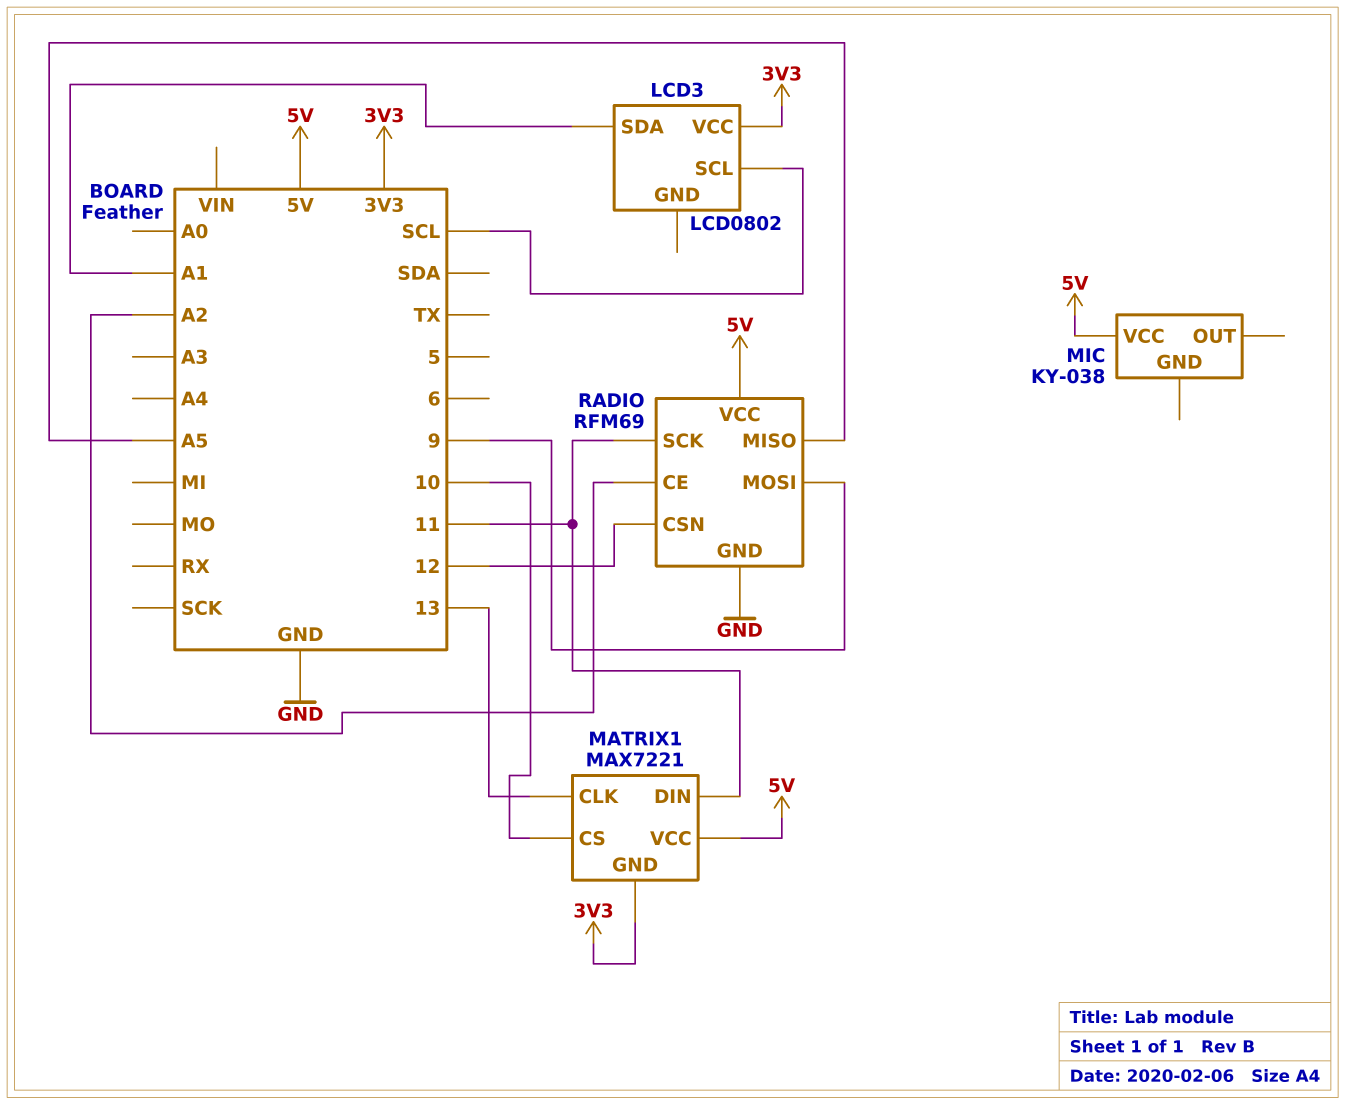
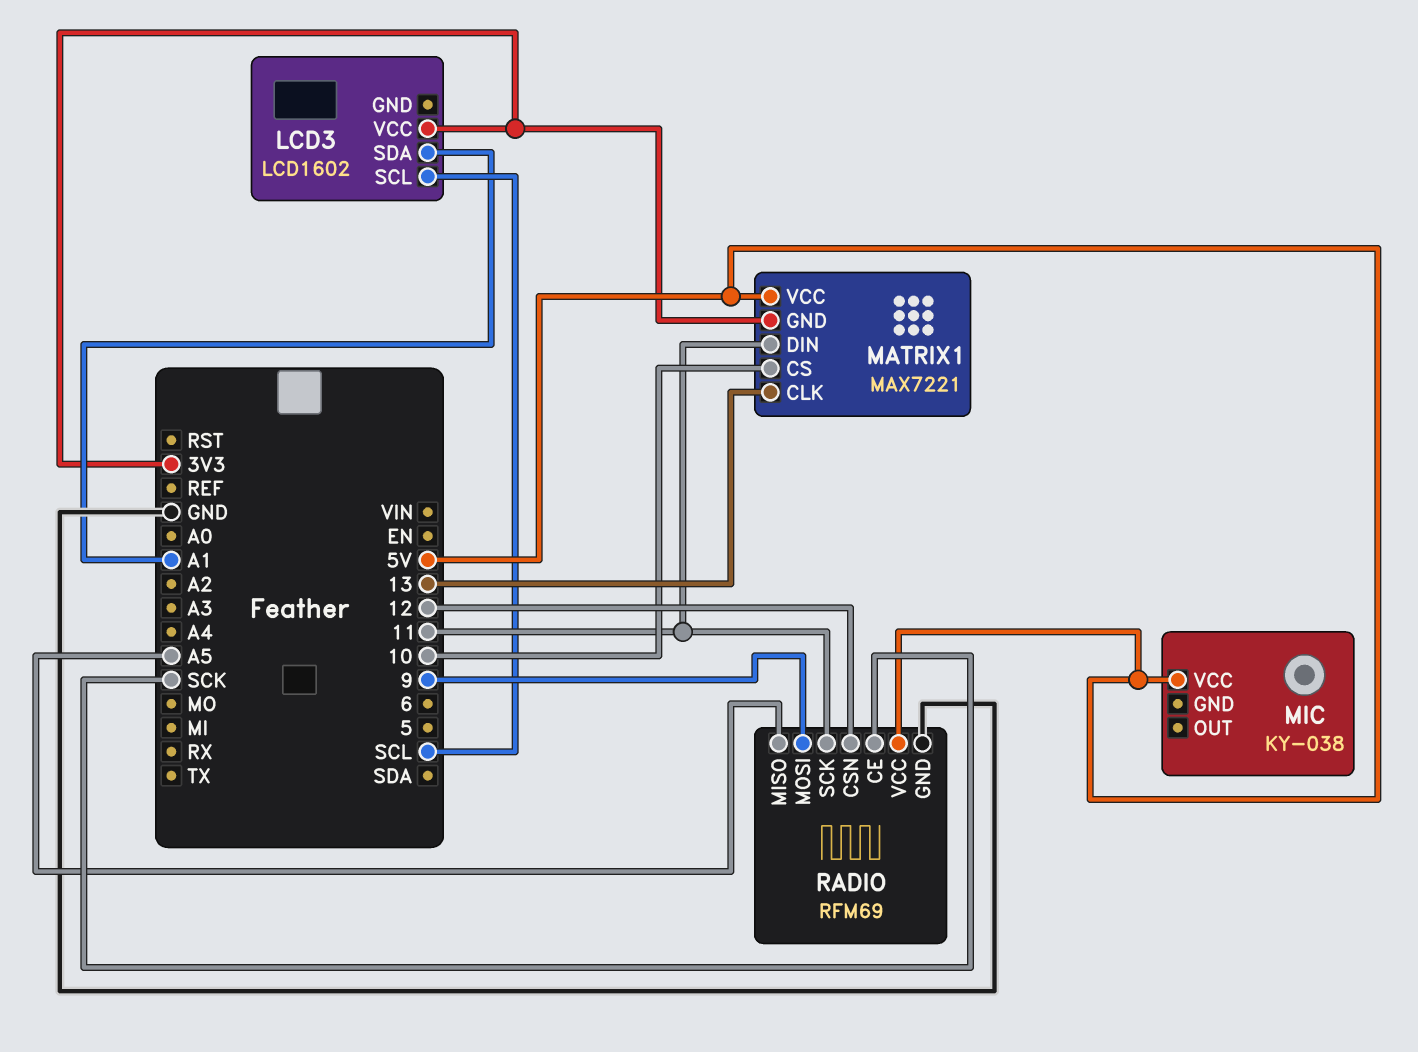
LCD3: LCD0802 -> LCD1602
RADIO pin CE: A2 -> SCK

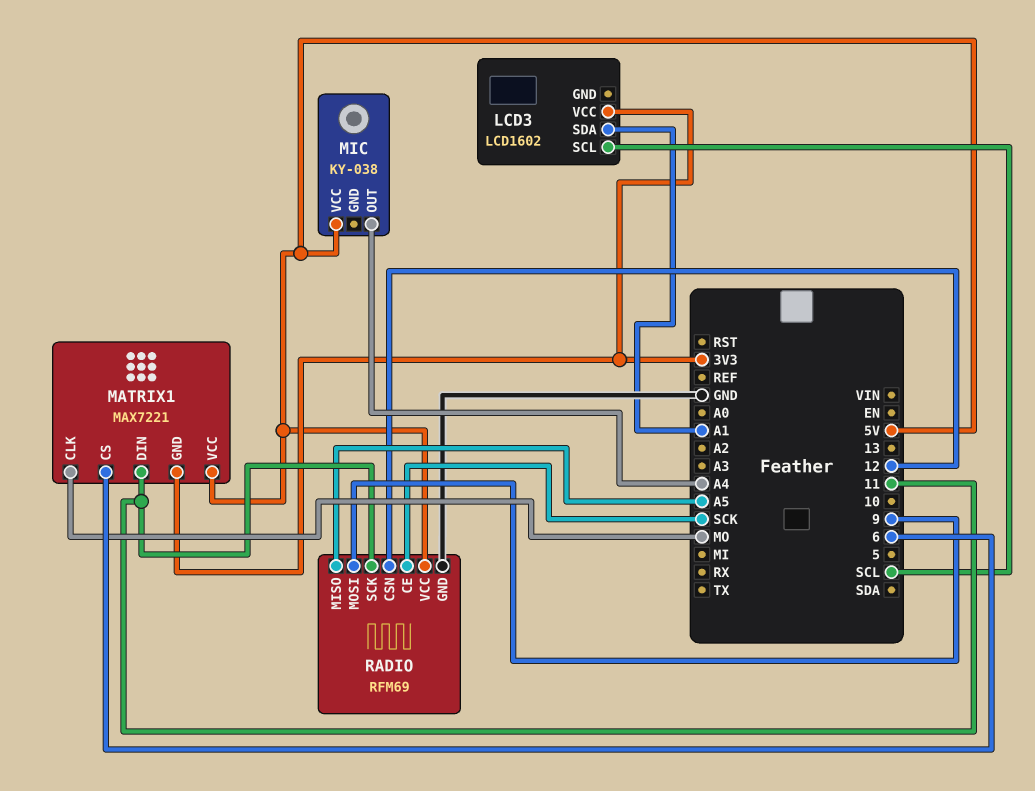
MATRIX1 pin CLK: 13 -> MO
MATRIX1 pin CS: 10 -> 6
MIC pin OUT: none -> A4

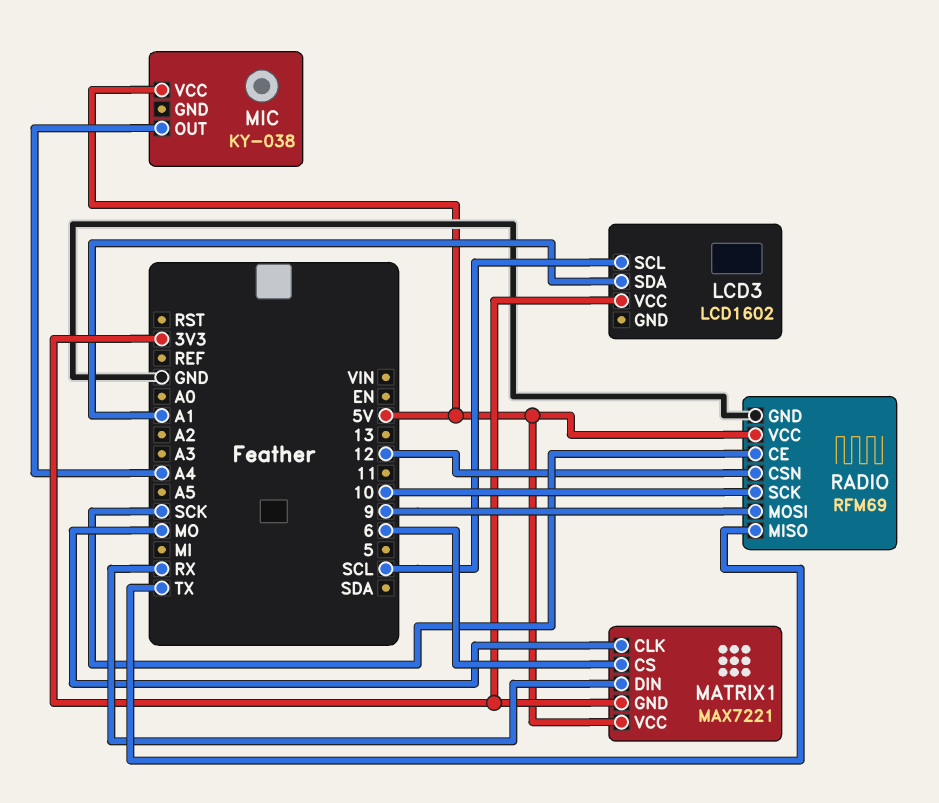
MATRIX1 pin DIN: 11 -> RX
RADIO pin MISO: A5 -> TX
RADIO pin SCK: 11 -> 10

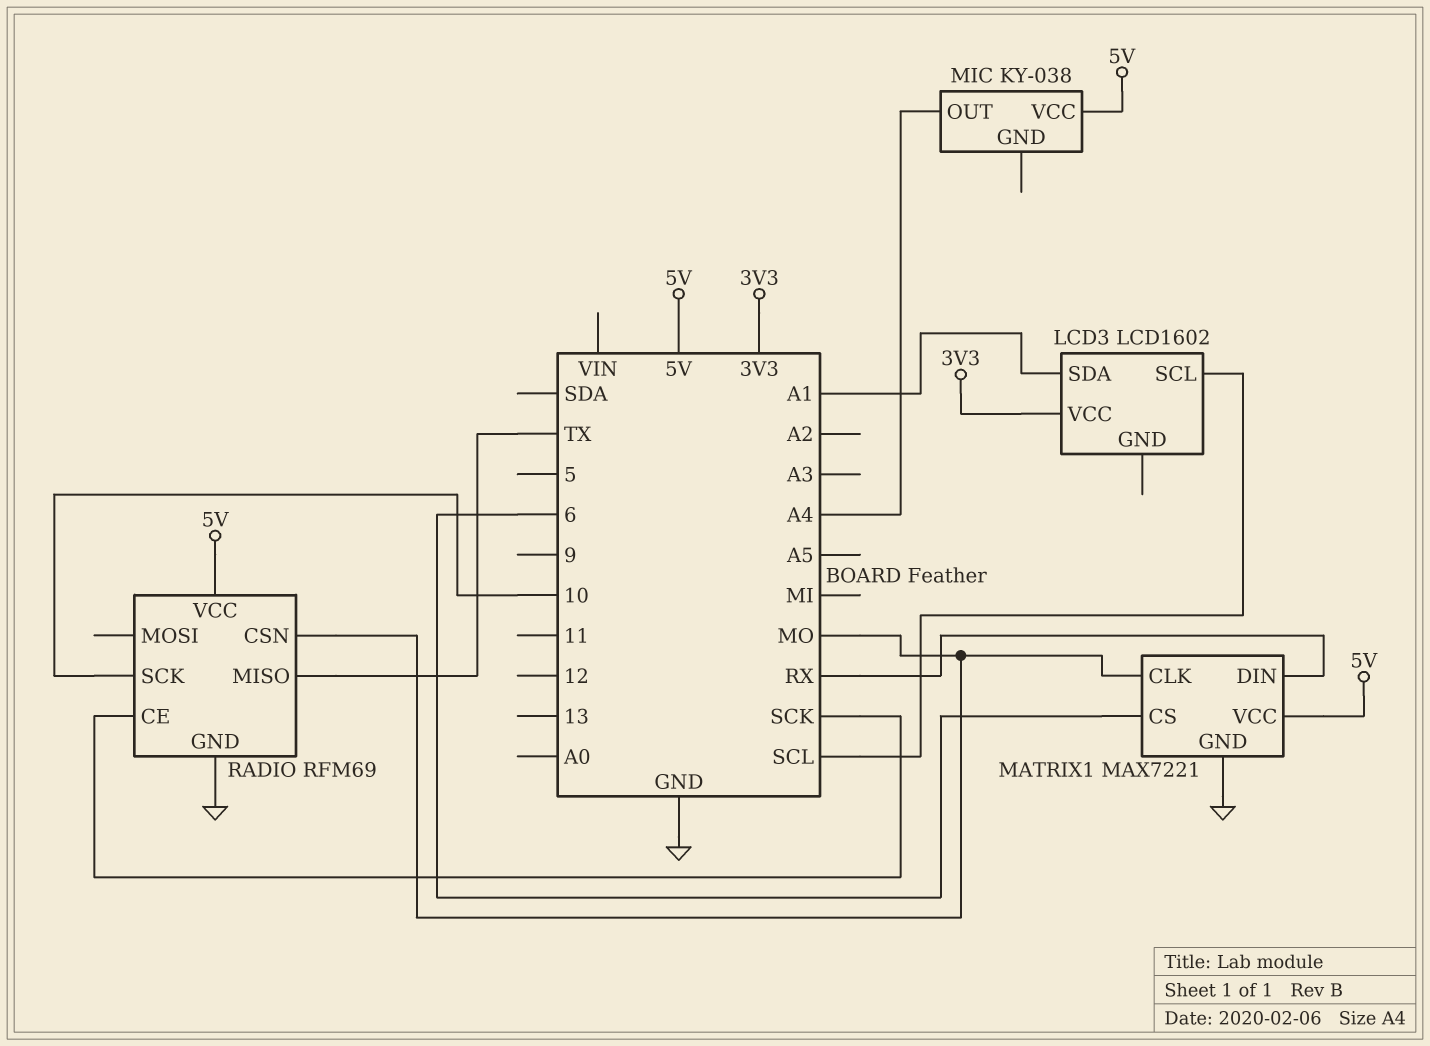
MATRIX1 pin GND: 3V3 -> GND
RADIO pin CSN: 12 -> MO
RADIO pin MOSI: 9 -> none

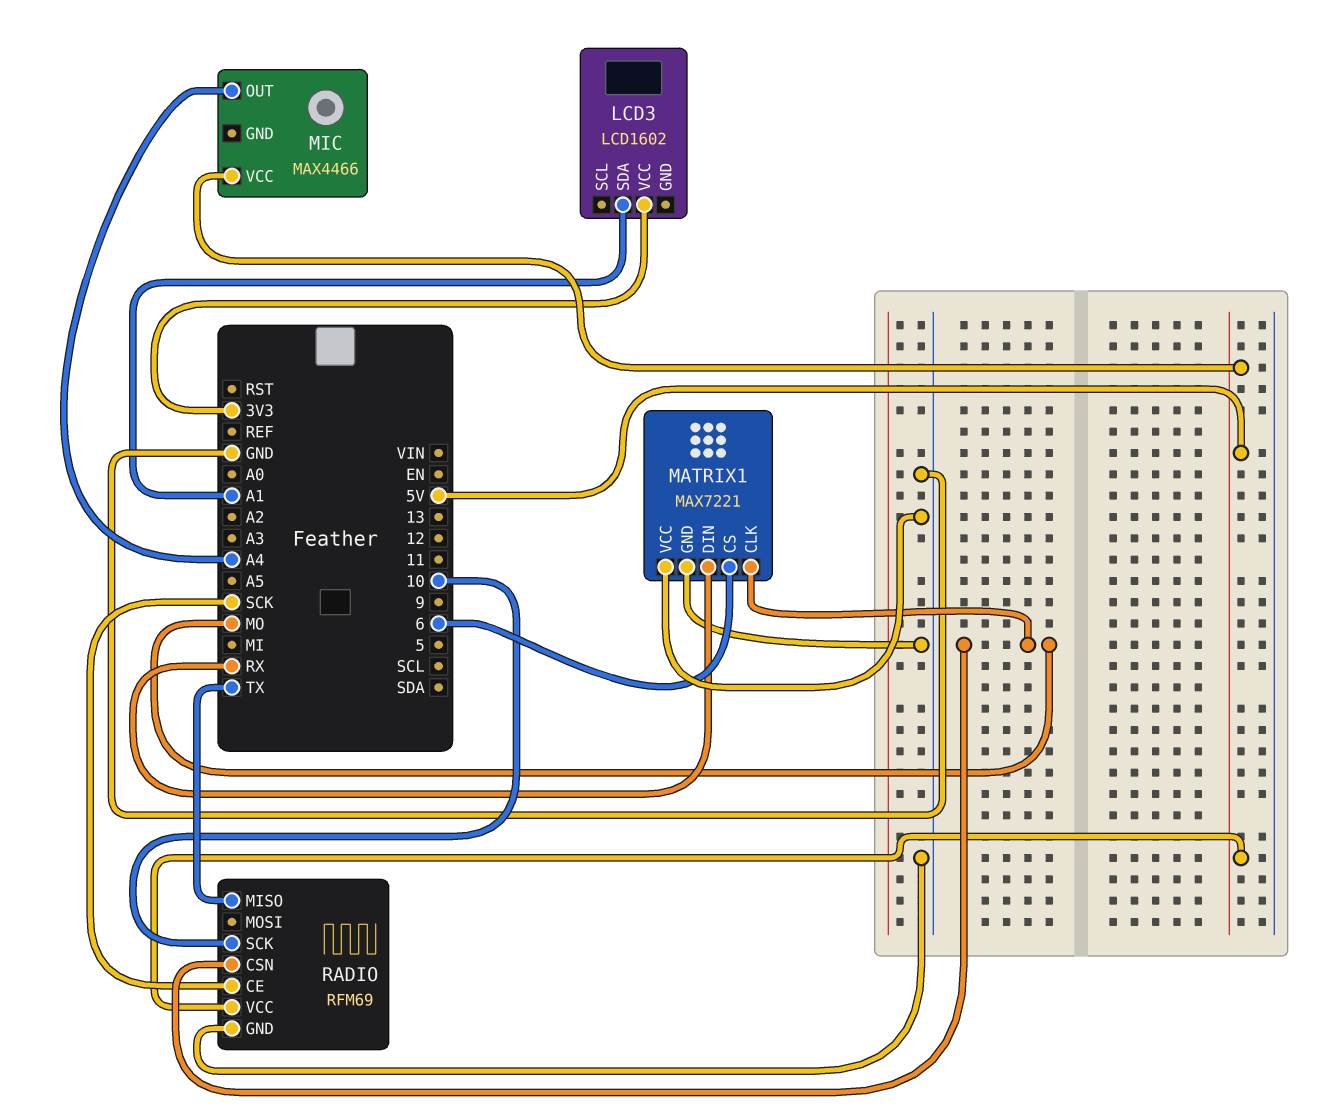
LCD3 pin SCL: SCL -> none
MATRIX1 pin VCC: 5V -> GND
MIC: KY-038 -> MAX4466

